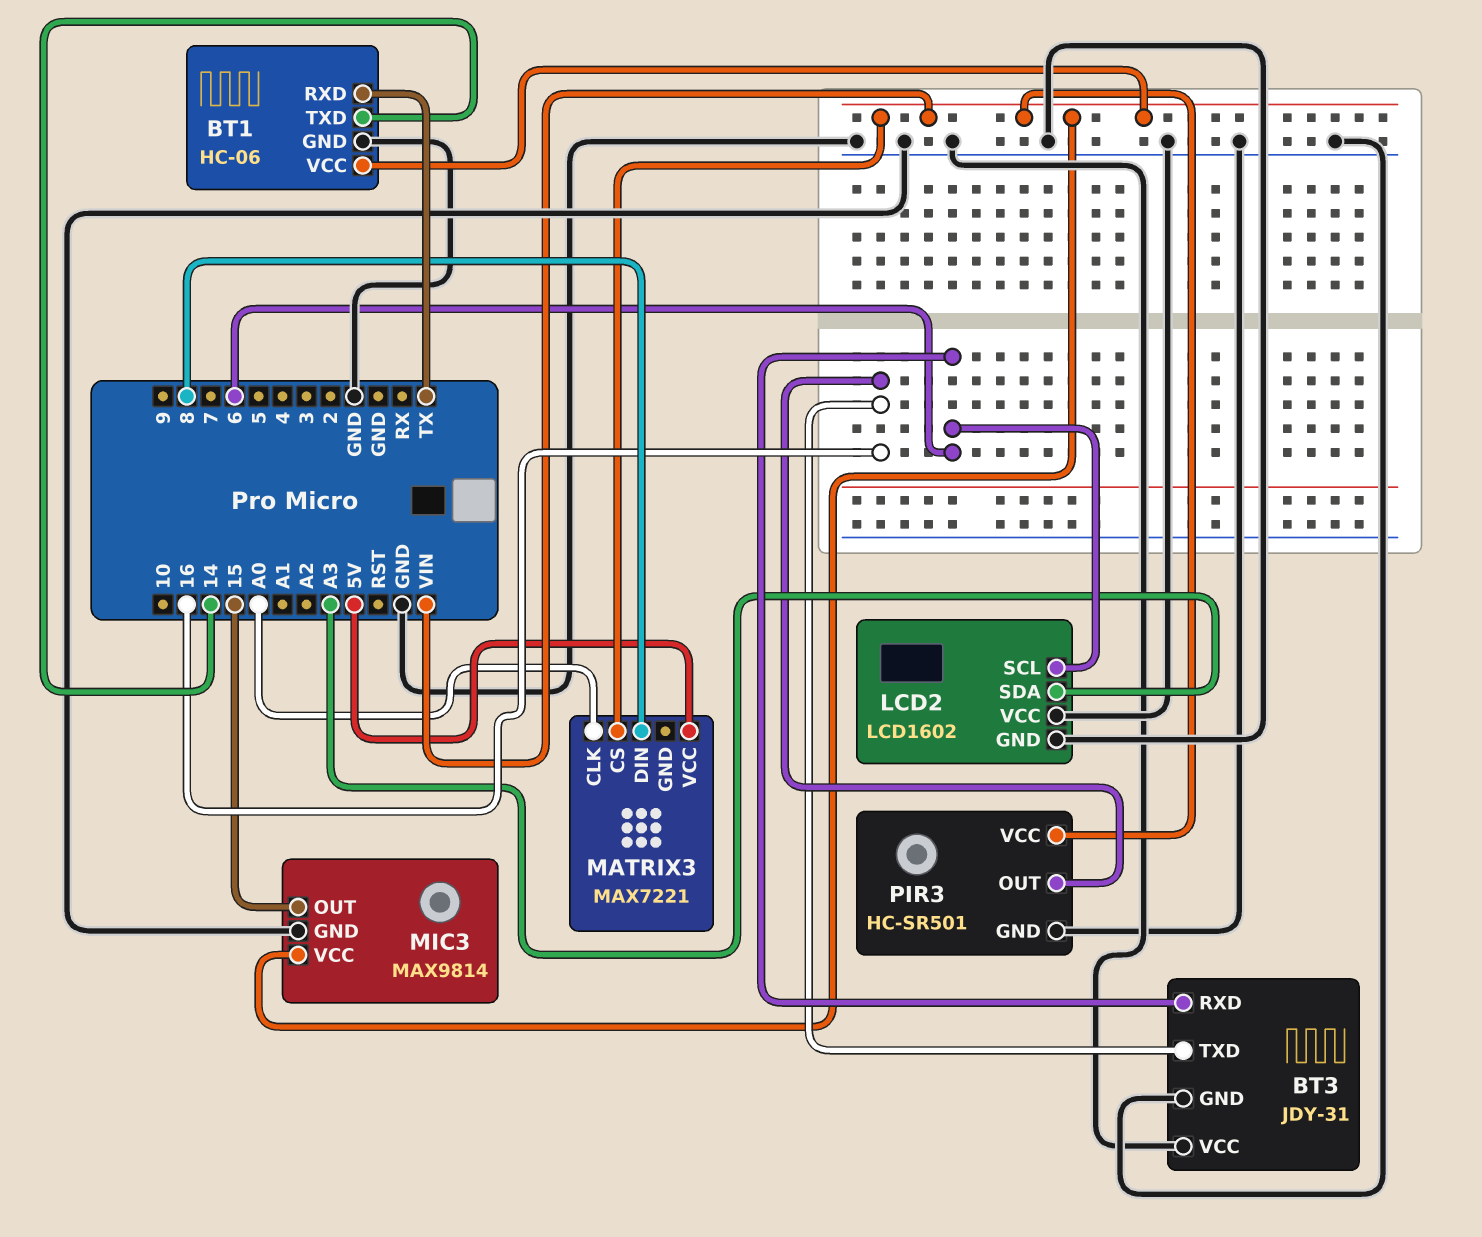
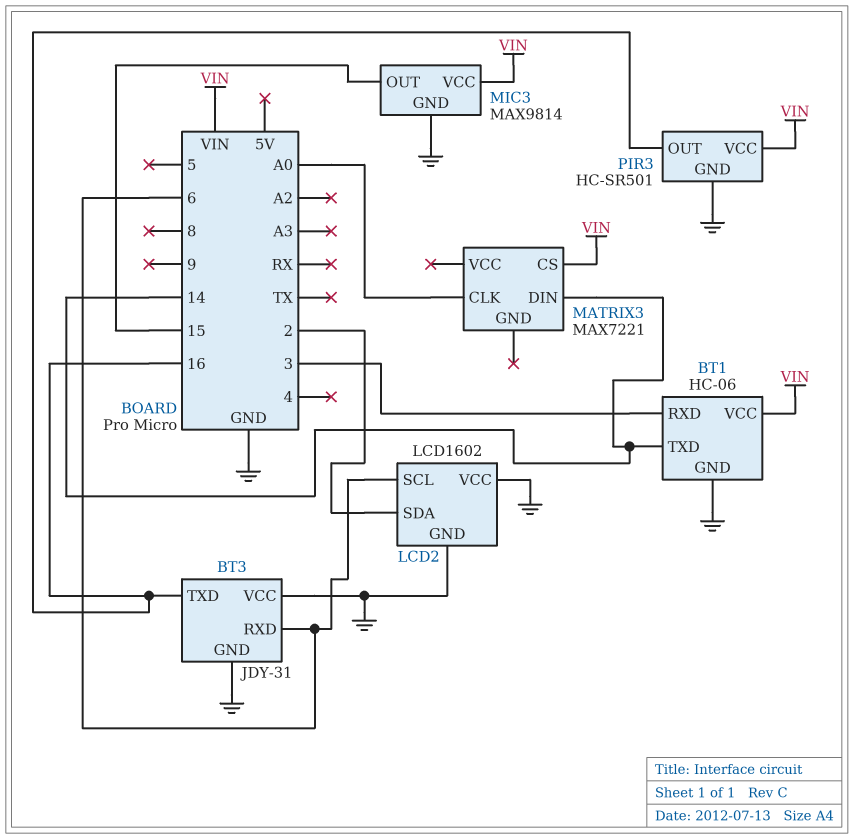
BT1 pin RXD: TX -> 3
LCD2 pin SDA: A3 -> 2
MATRIX3 pin DIN: 8 -> 14
MATRIX3 pin VCC: 5V -> none

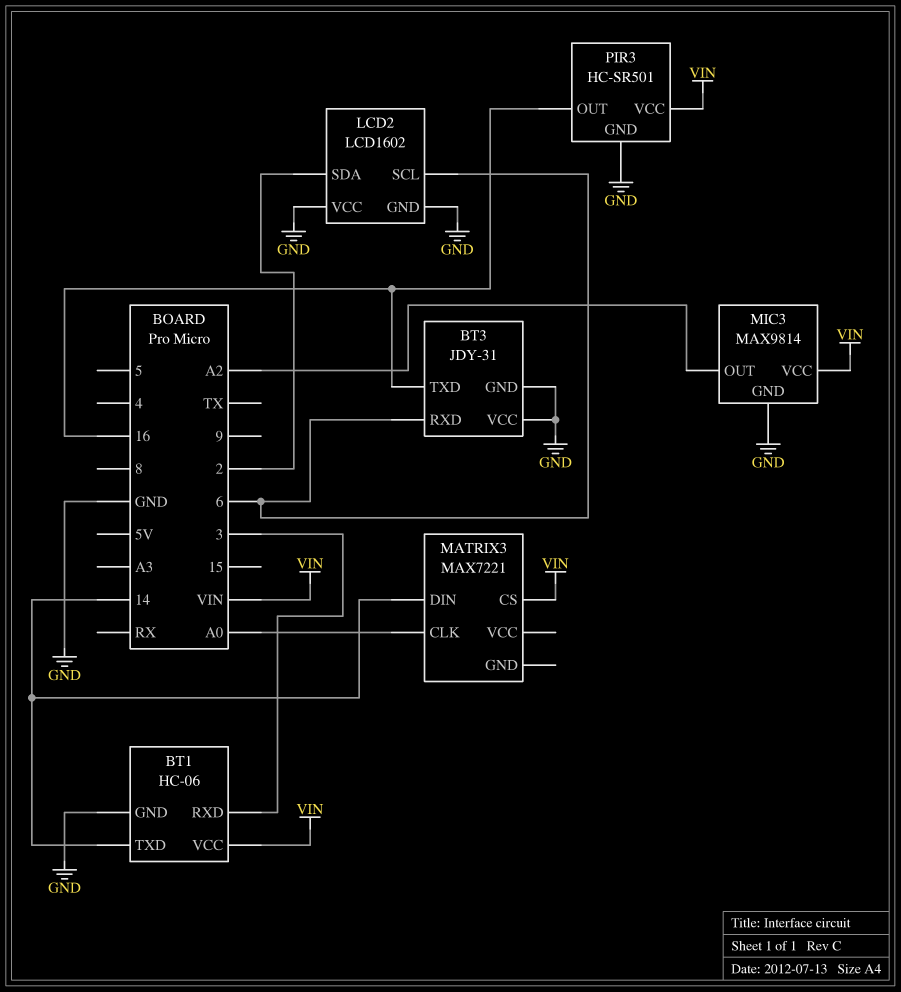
MIC3 pin OUT: 15 -> A2

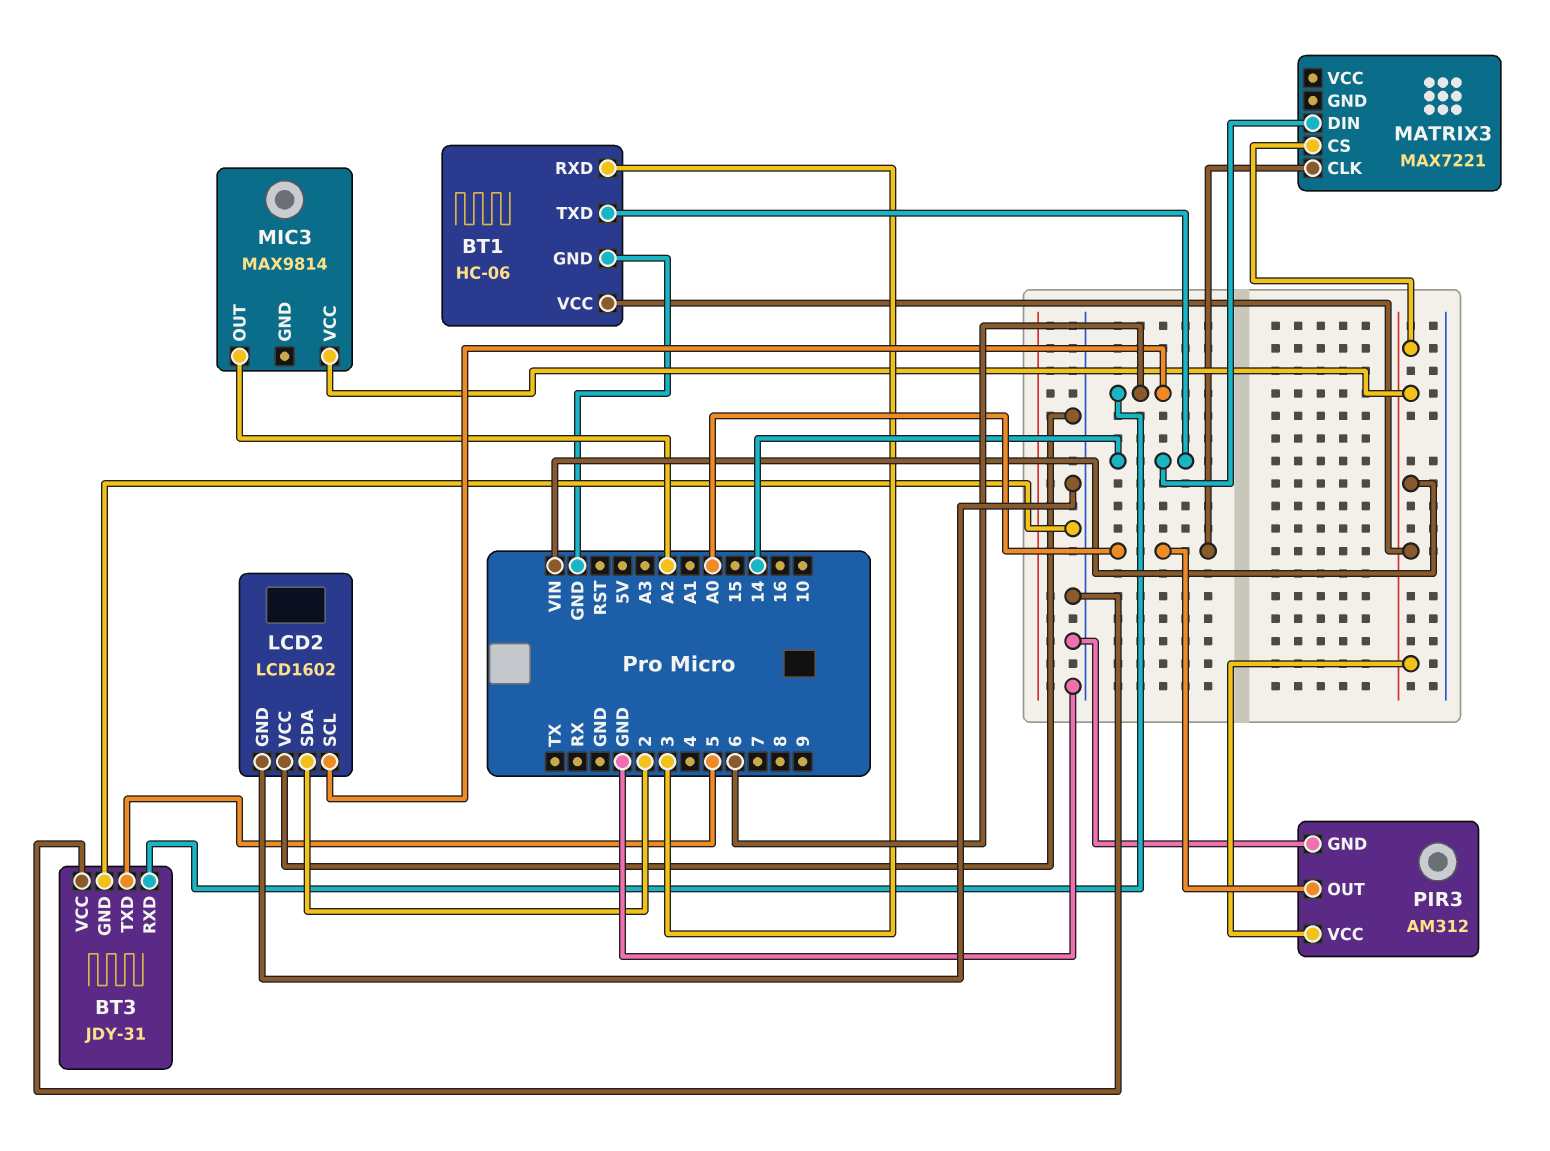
BT3 pin TXD: 16 -> 5
MIC3 pin GND: GND -> none
PIR3: HC-SR501 -> AM312
PIR3 pin OUT: 16 -> A0

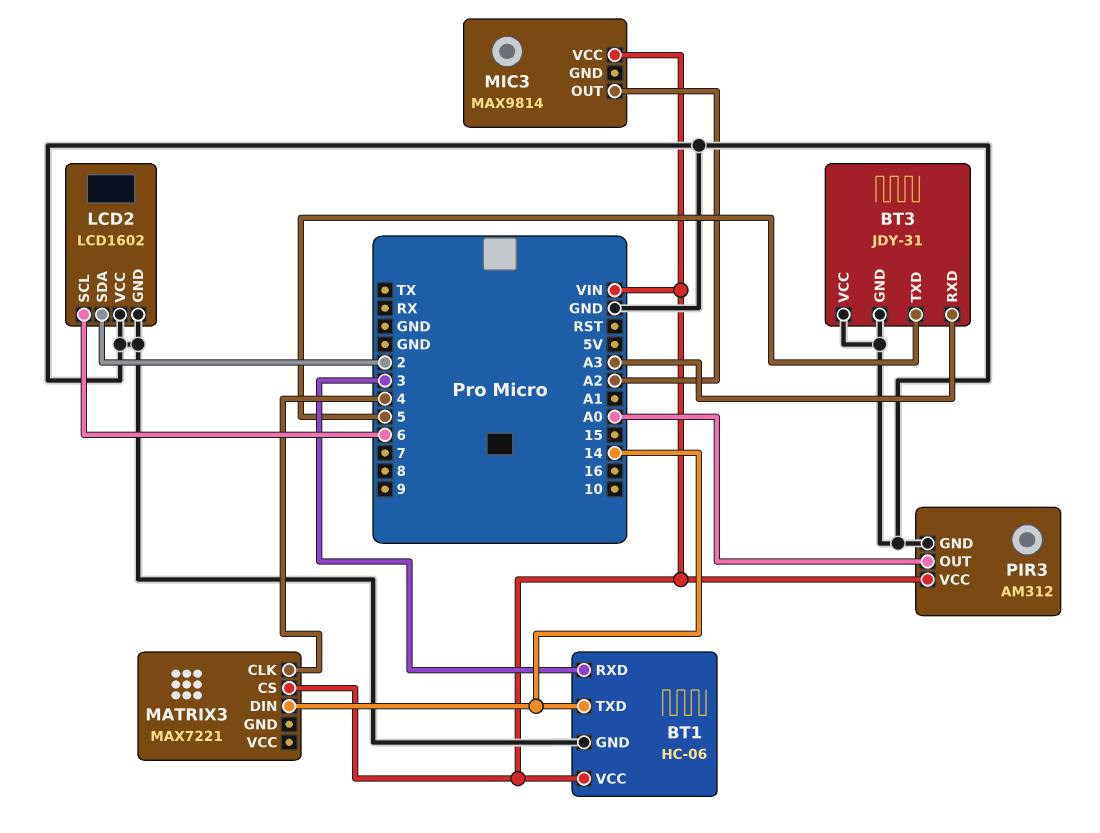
BT3 pin RXD: 6 -> A3
MATRIX3 pin CLK: A0 -> 4

